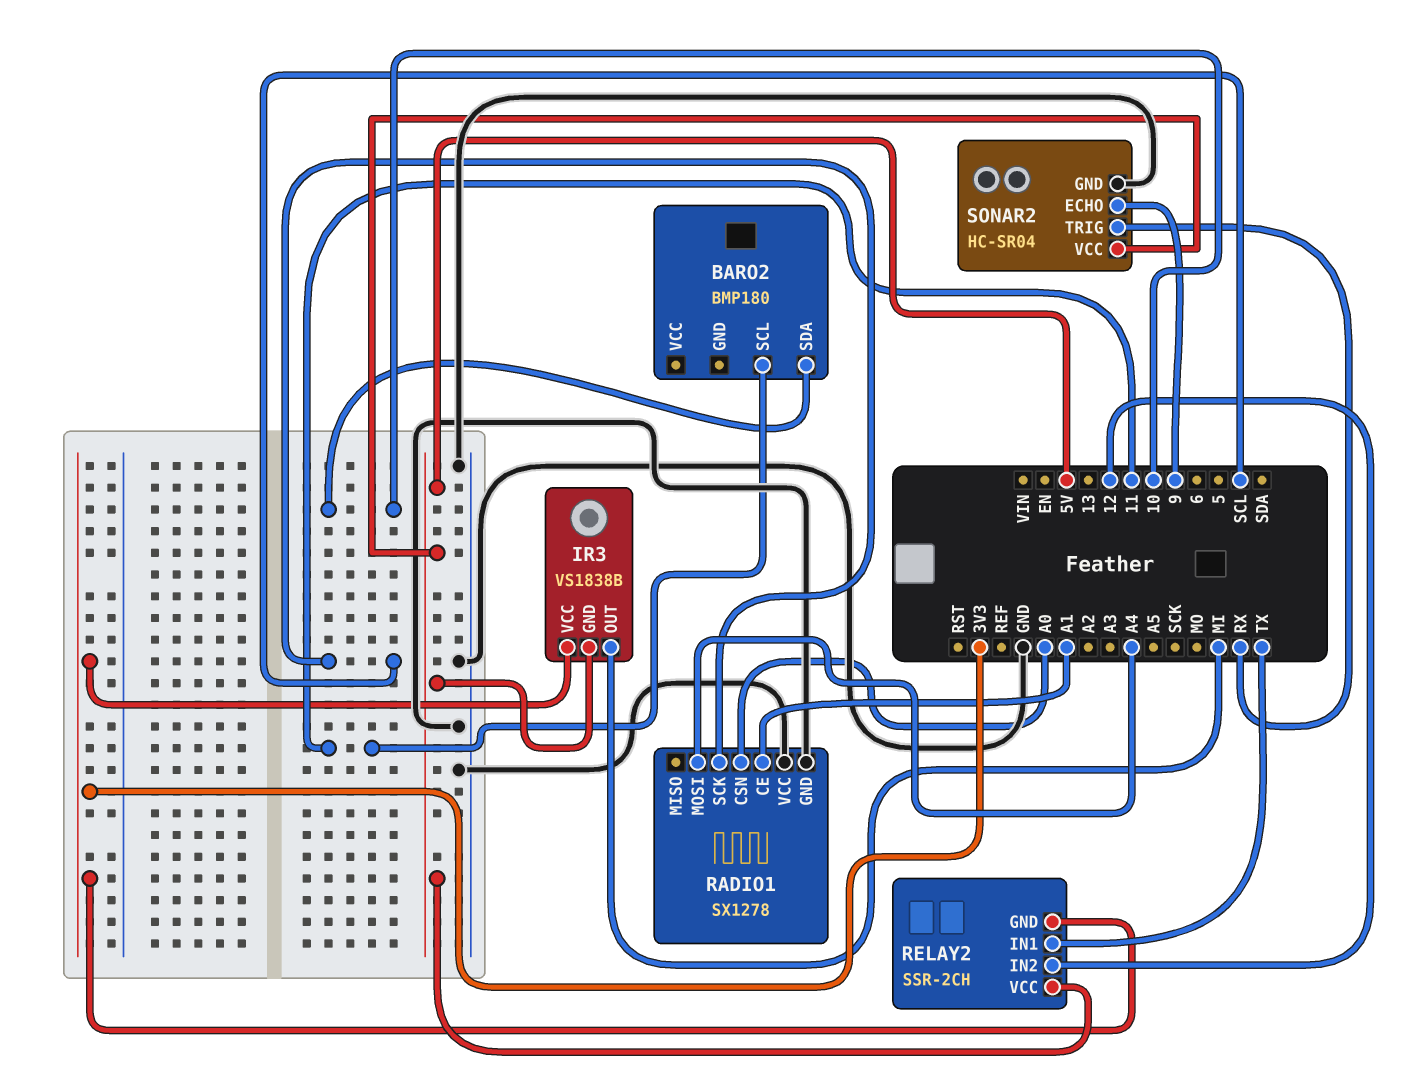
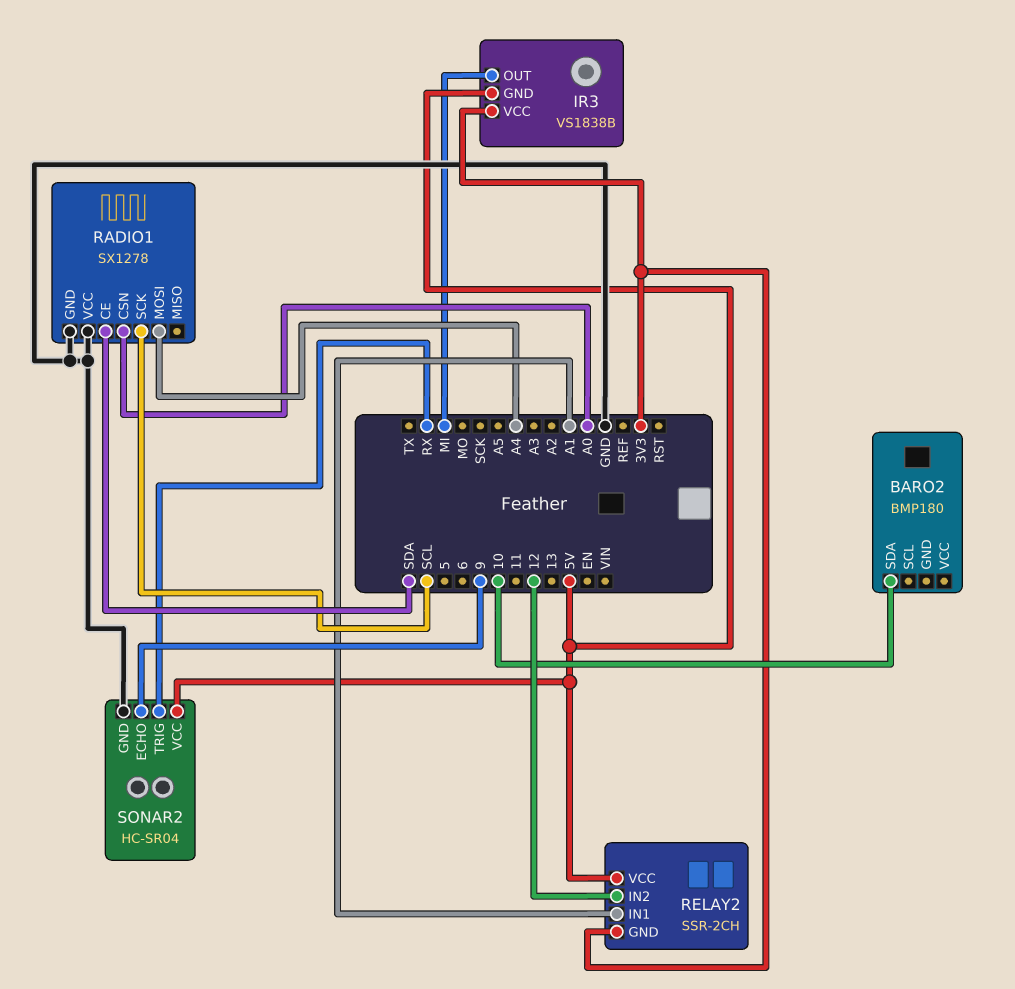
BARO2 pin SCL: 11 -> none
RADIO1 pin CE: A1 -> SDA
RELAY2 pin IN1: TX -> A1

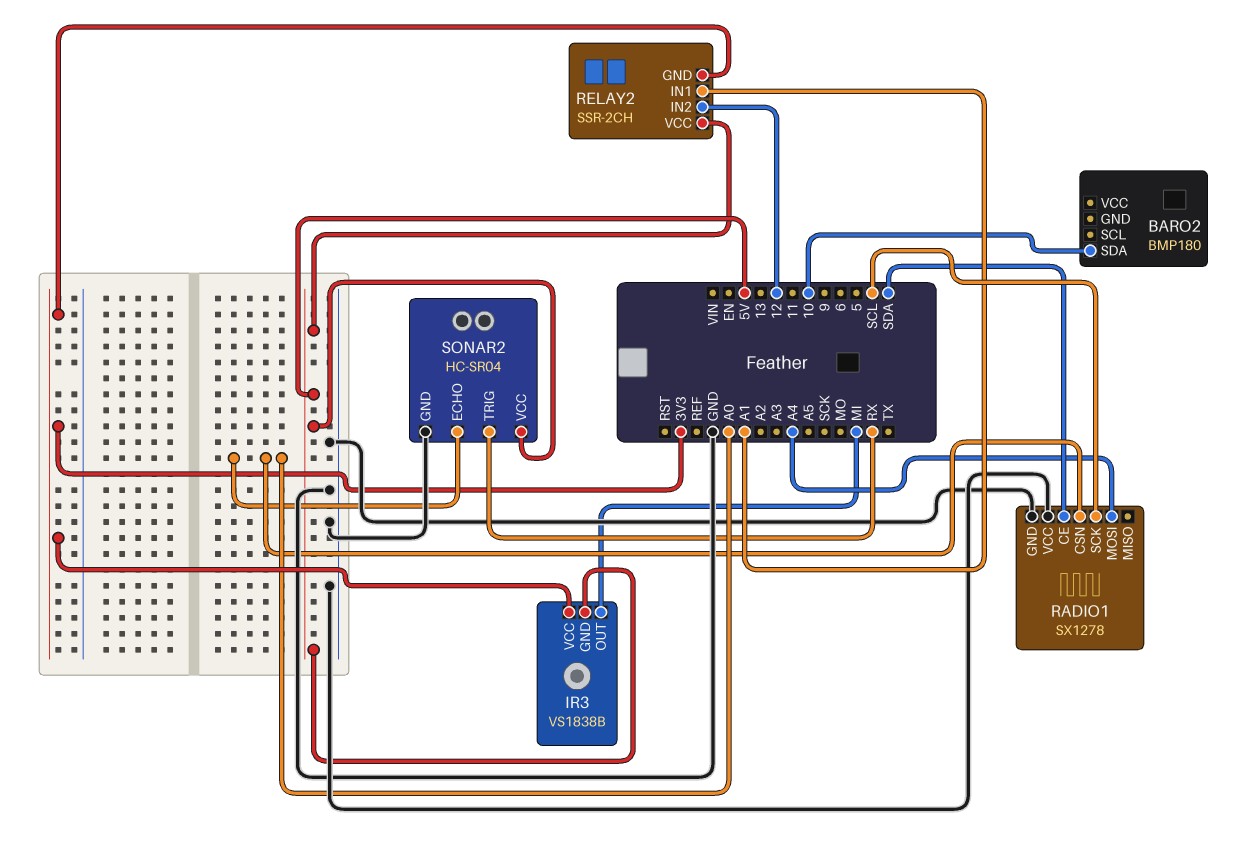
SONAR2 pin ECHO: 9 -> A0

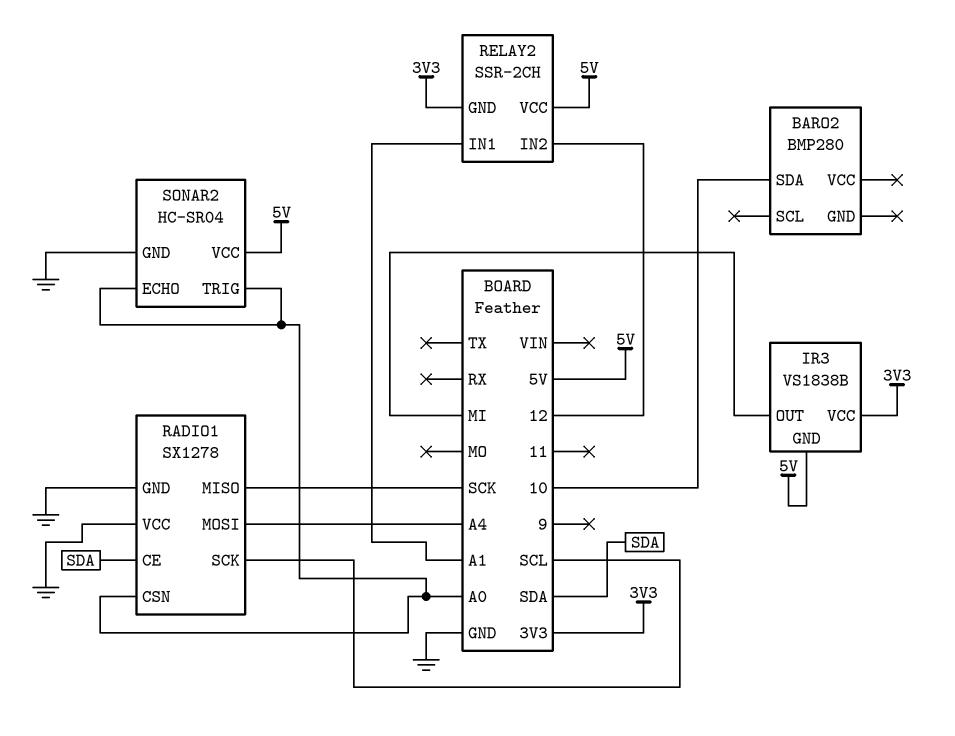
BARO2: BMP180 -> BMP280
RADIO1 pin MISO: none -> SCK
SONAR2 pin TRIG: RX -> A0

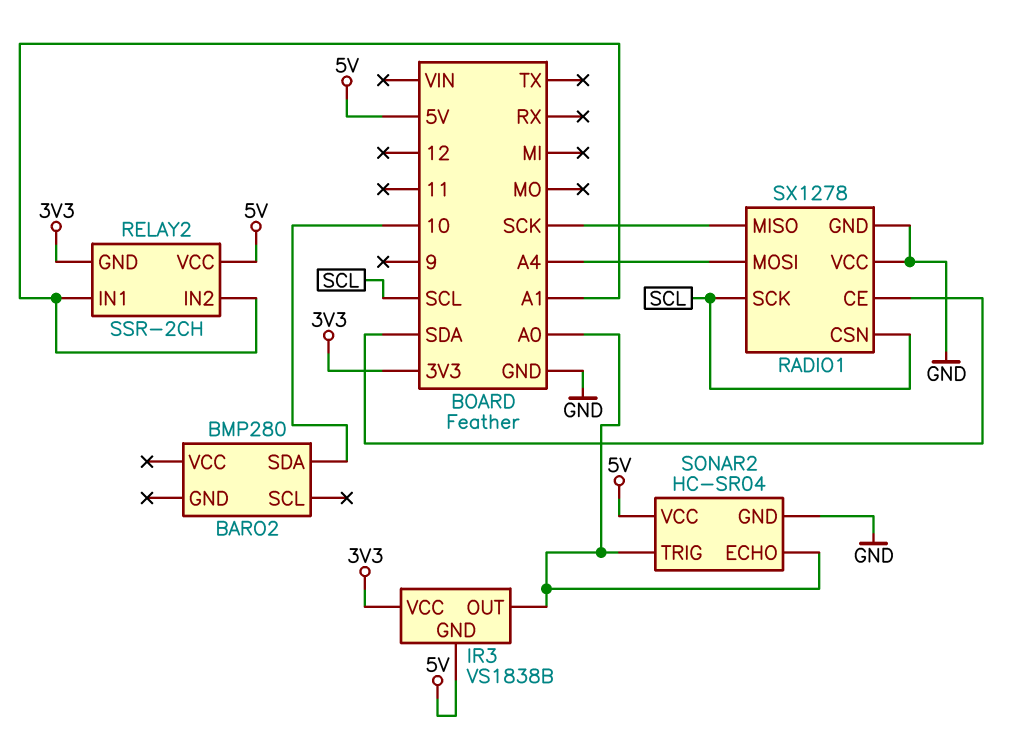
IR3 pin OUT: MI -> A0
RADIO1 pin CSN: A0 -> SCL
RELAY2 pin IN2: 12 -> A1

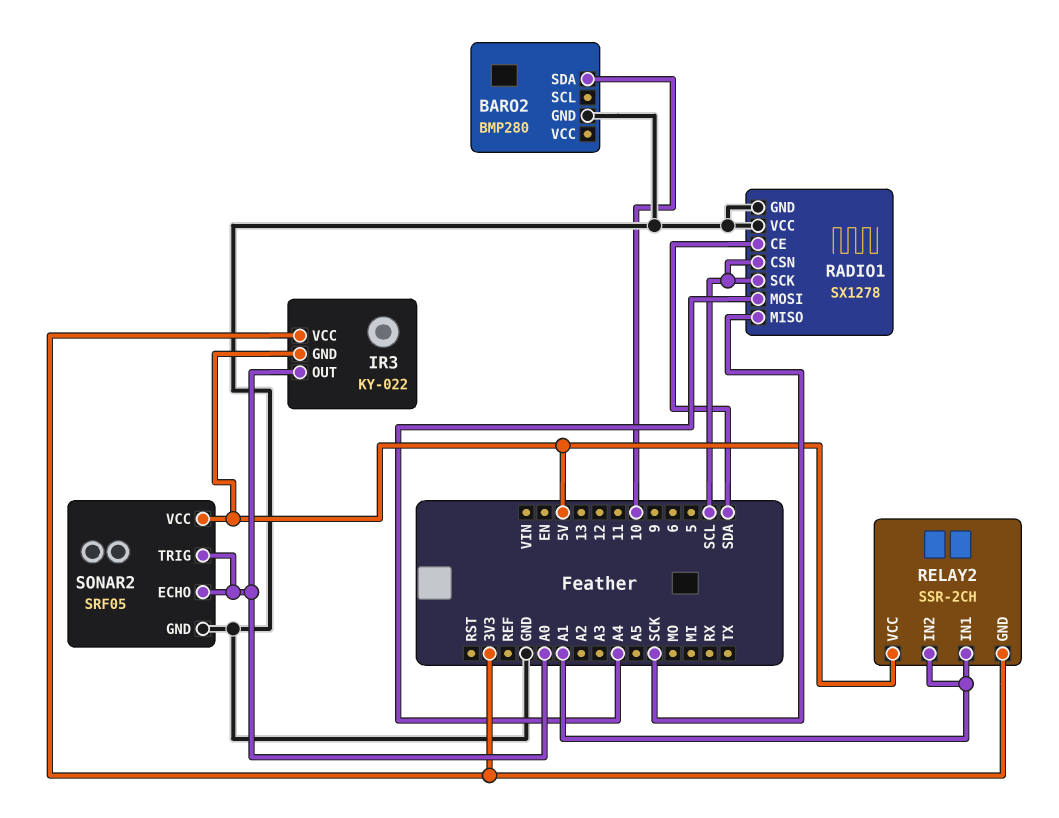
BARO2 pin GND: none -> GND
IR3: VS1838B -> KY-022
SONAR2: HC-SR04 -> SRF05

